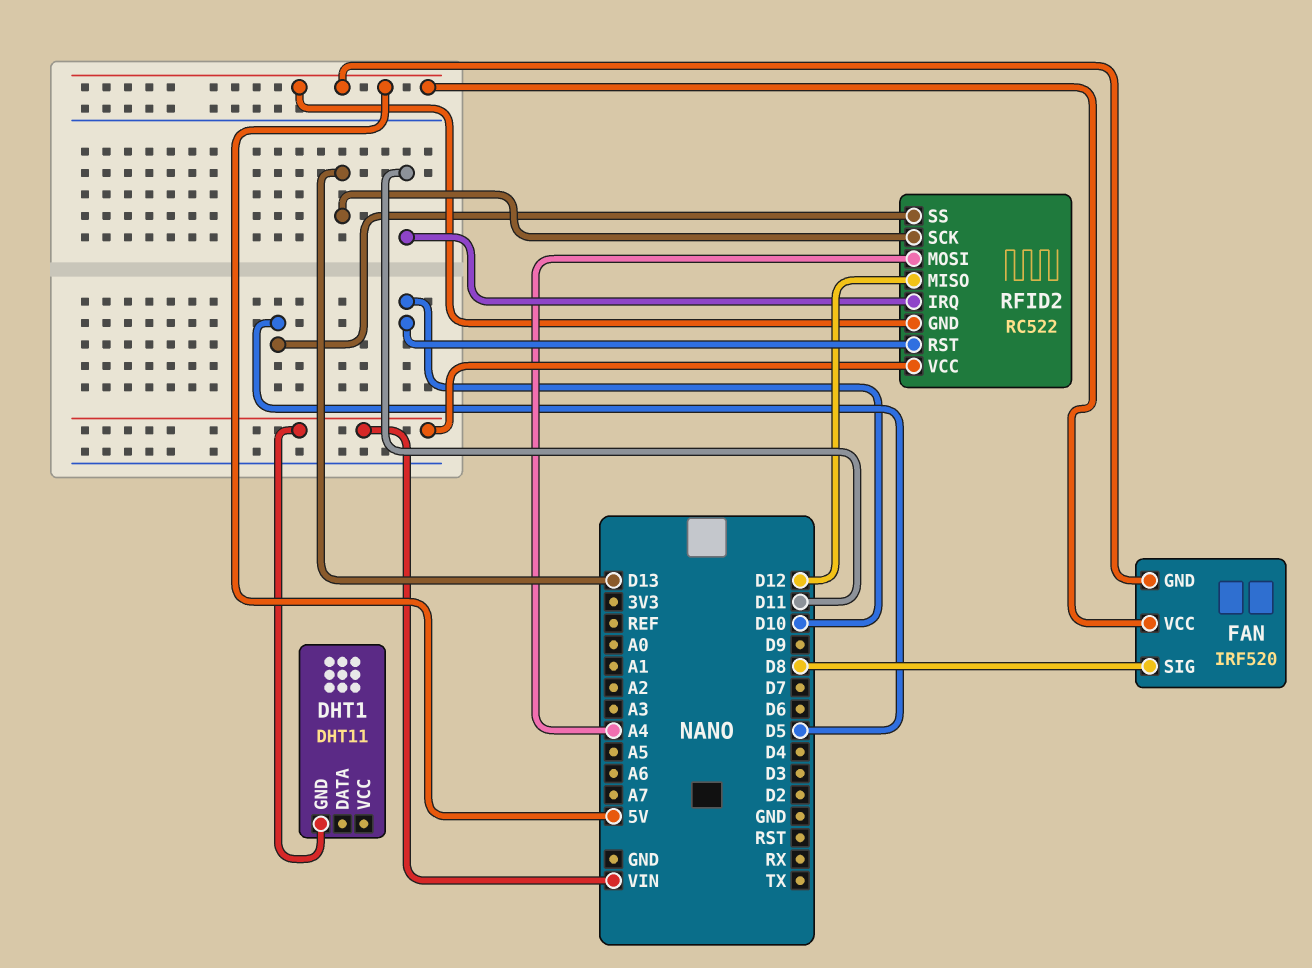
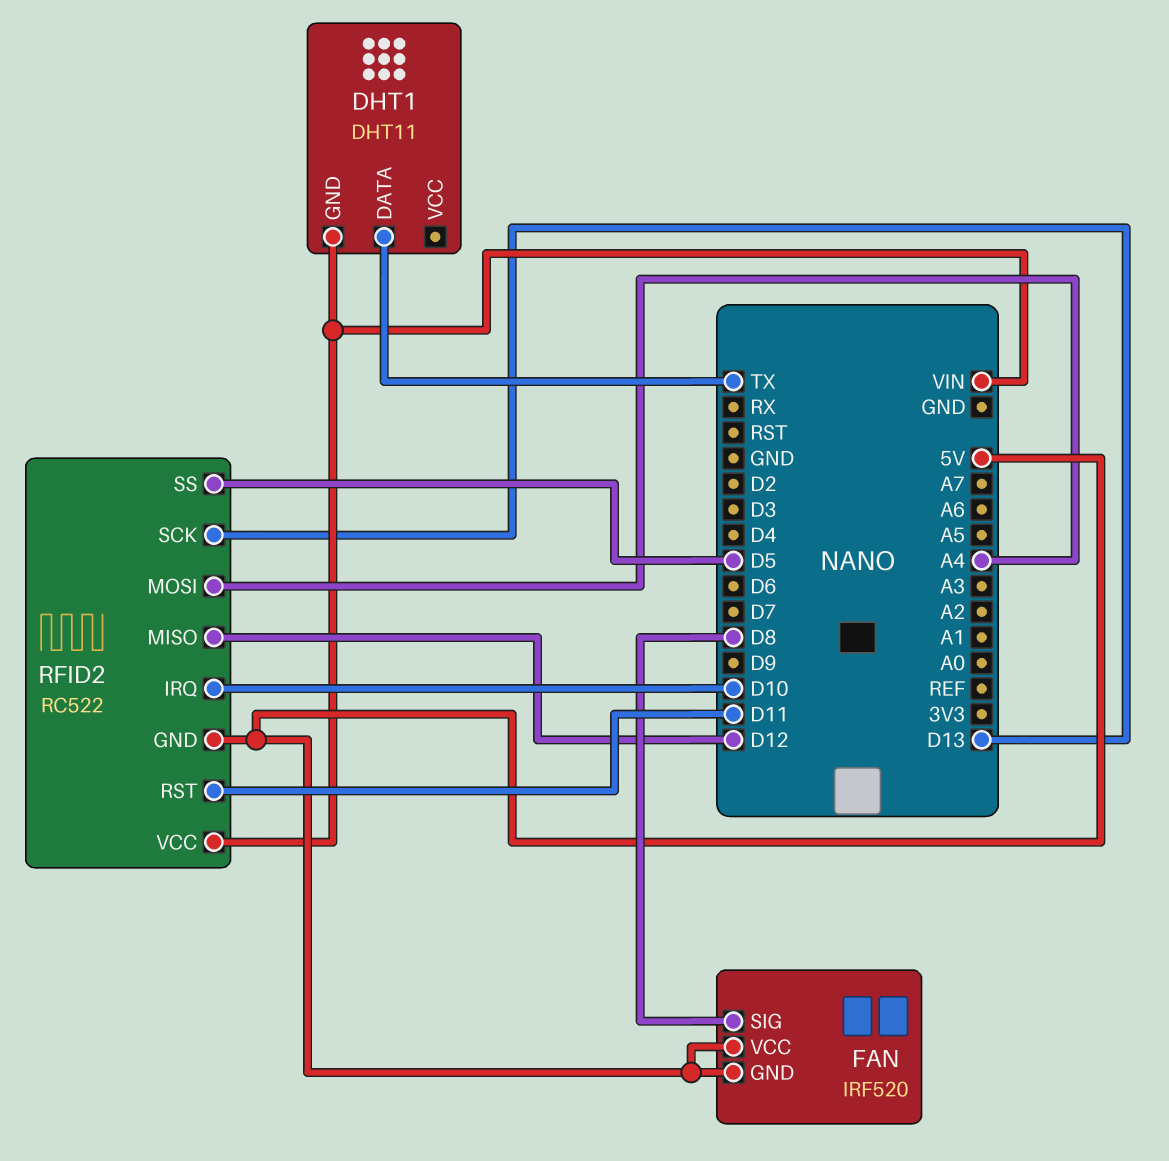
DHT1 pin DATA: none -> TX
RFID2 pin IRQ: D11 -> D10
RFID2 pin RST: D10 -> D11

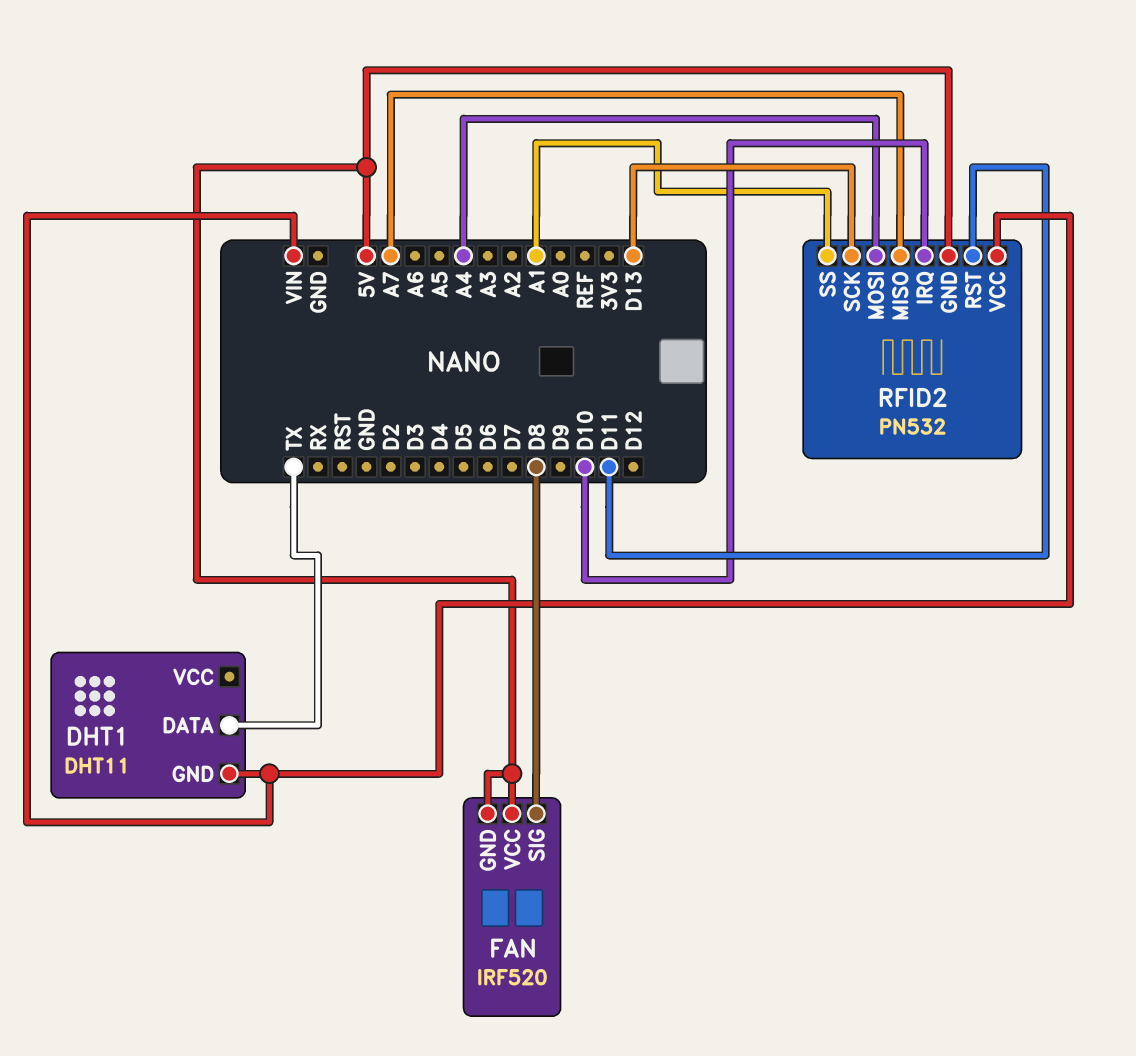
RFID2: RC522 -> PN532
RFID2 pin MISO: D12 -> A7
RFID2 pin SS: D5 -> A1

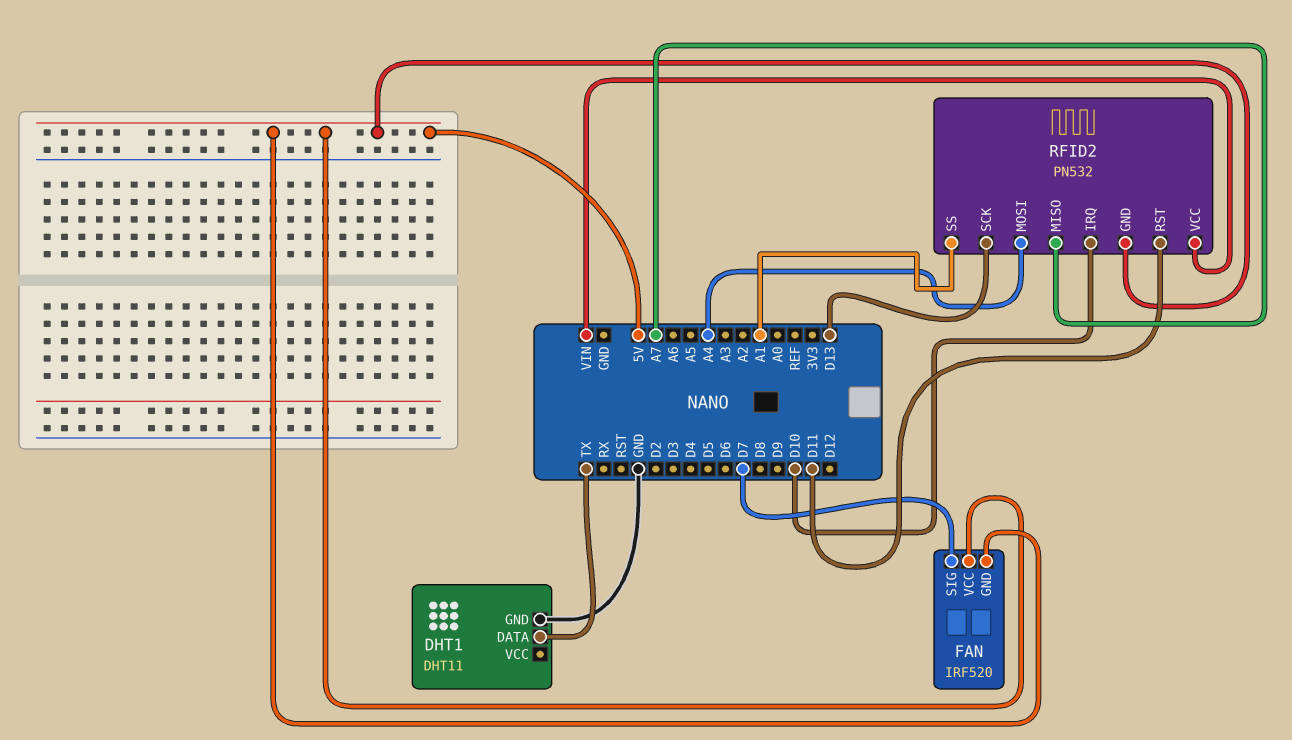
DHT1 pin GND: VIN -> GND
FAN pin SIG: D8 -> D7

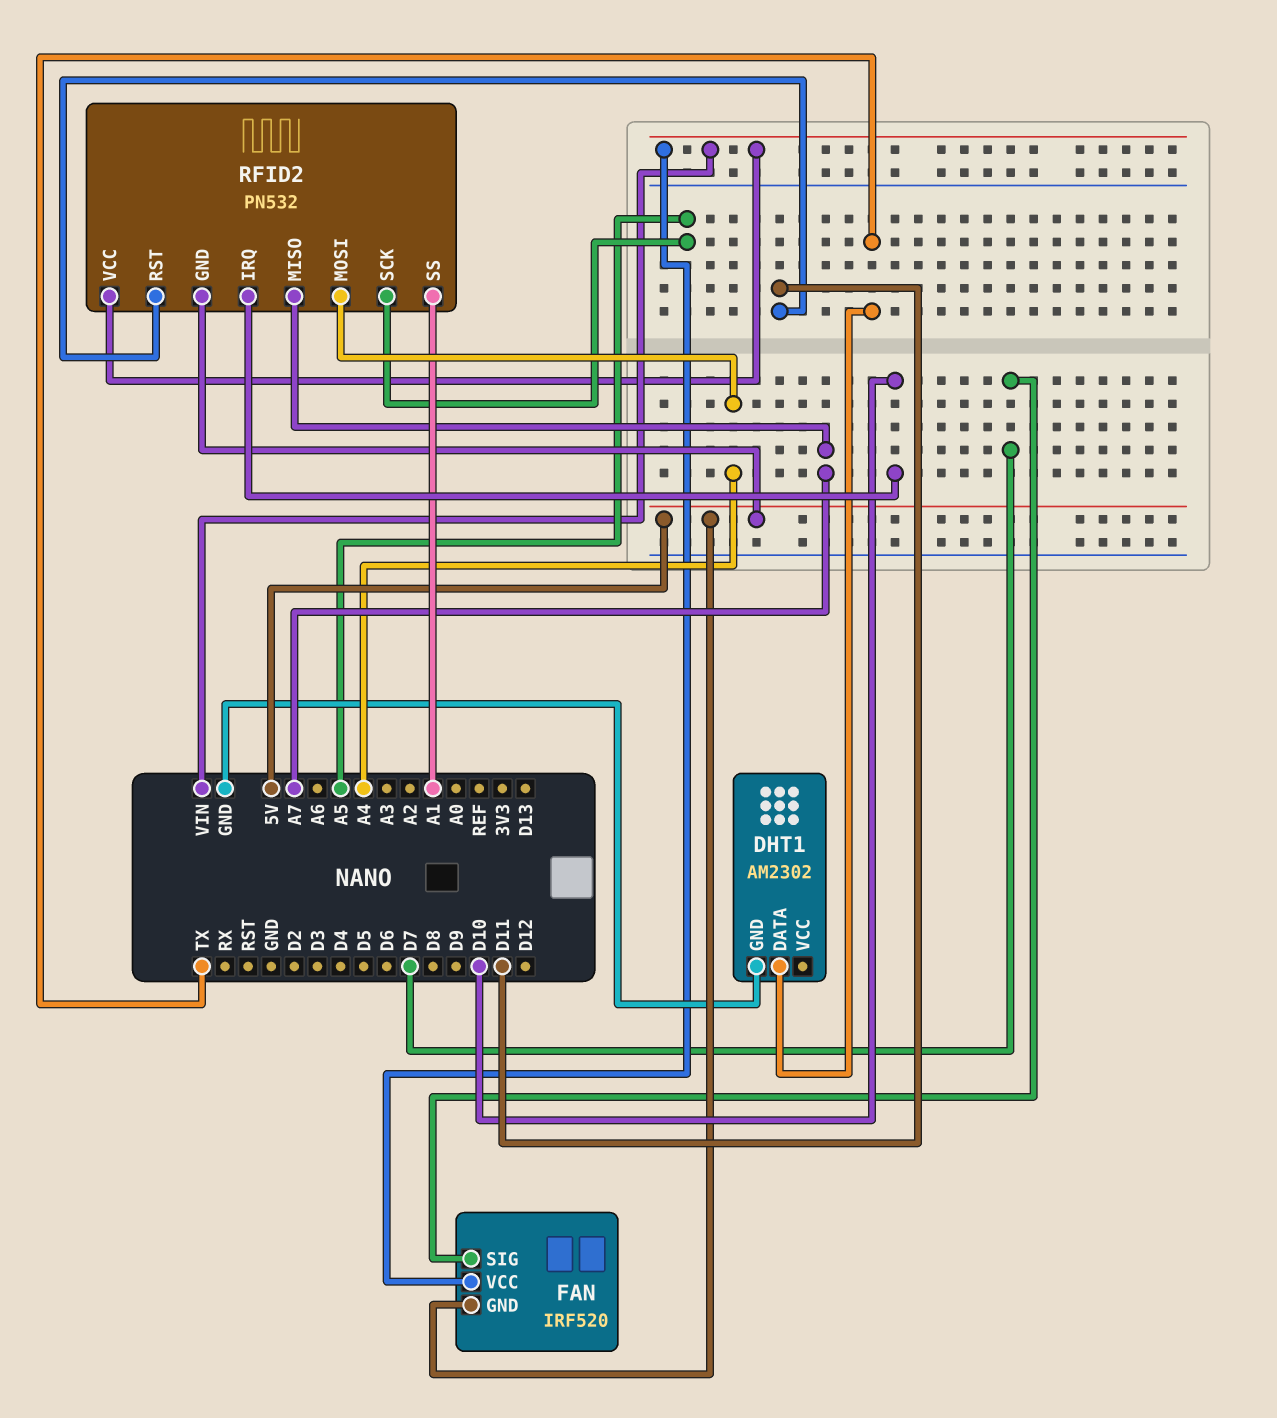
DHT1: DHT11 -> AM2302
FAN pin VCC: 5V -> VIN
RFID2 pin SCK: D13 -> A5

